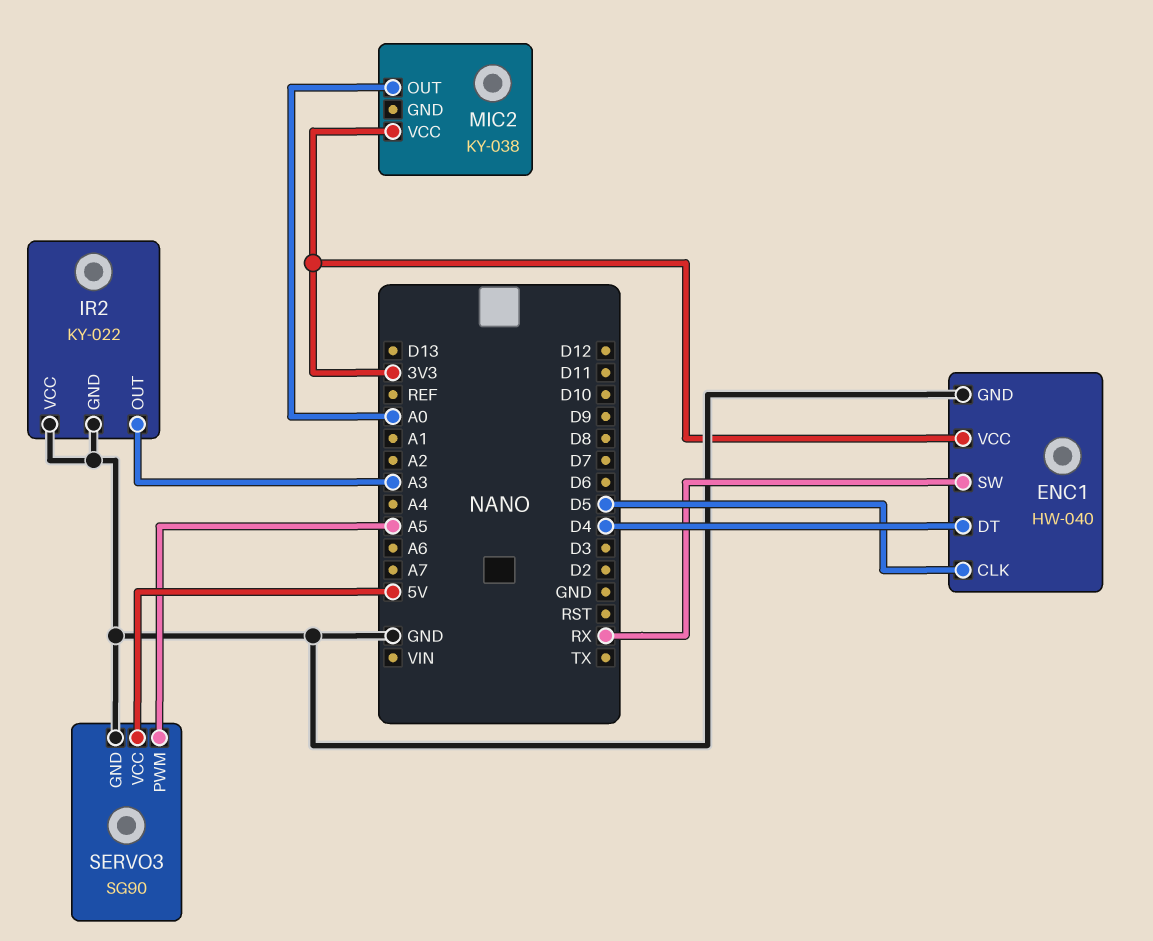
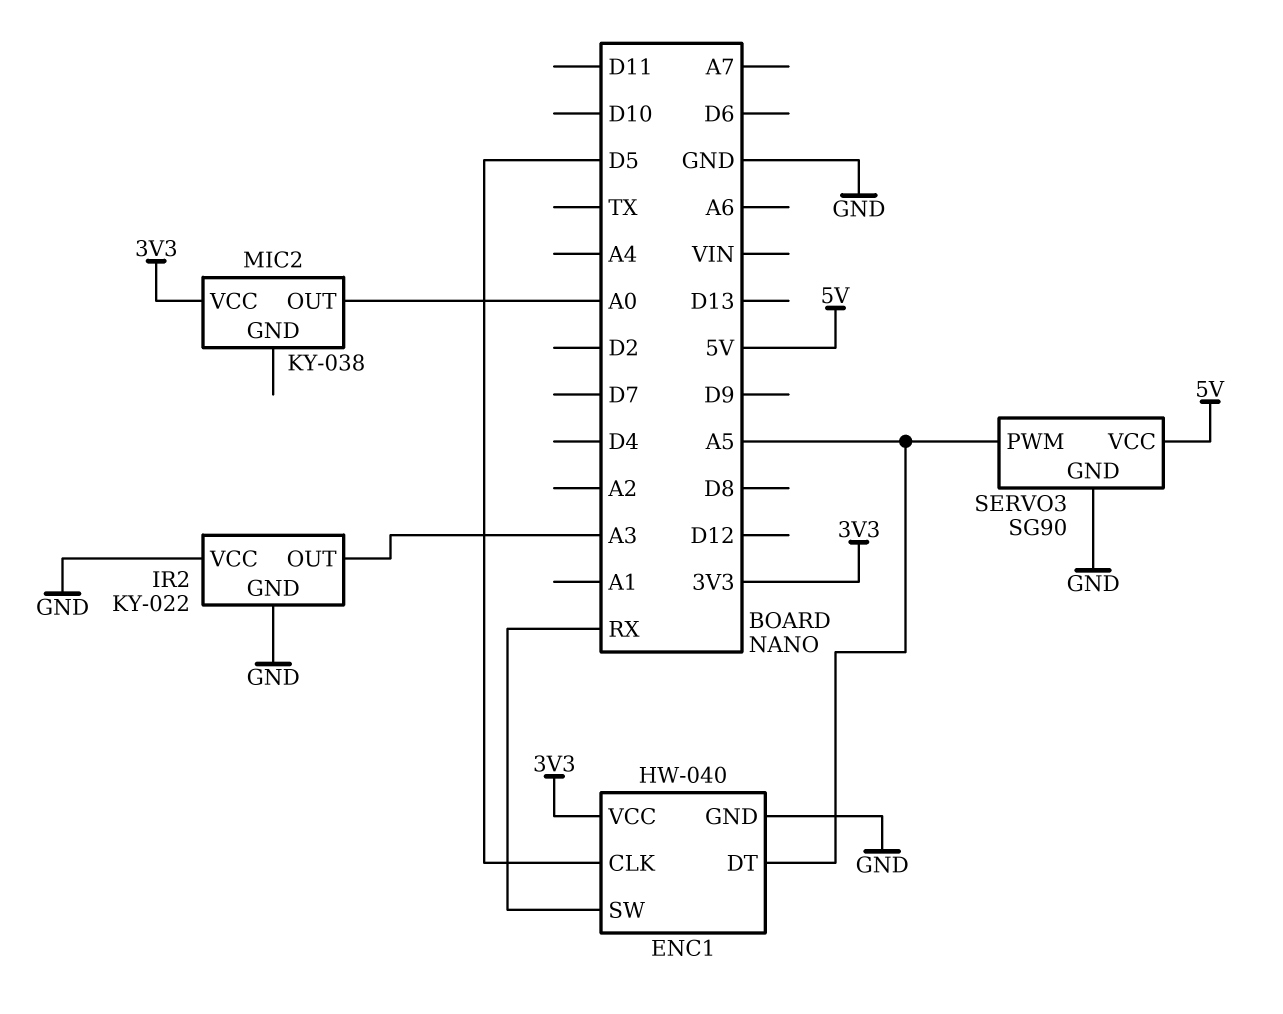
ENC1 pin DT: D4 -> A5

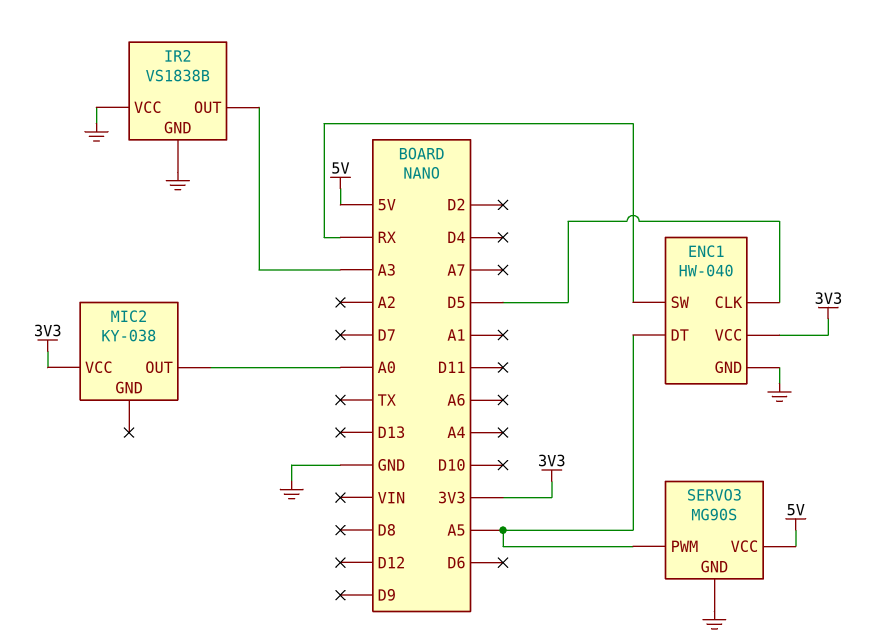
IR2: KY-022 -> VS1838B
SERVO3: SG90 -> MG90S

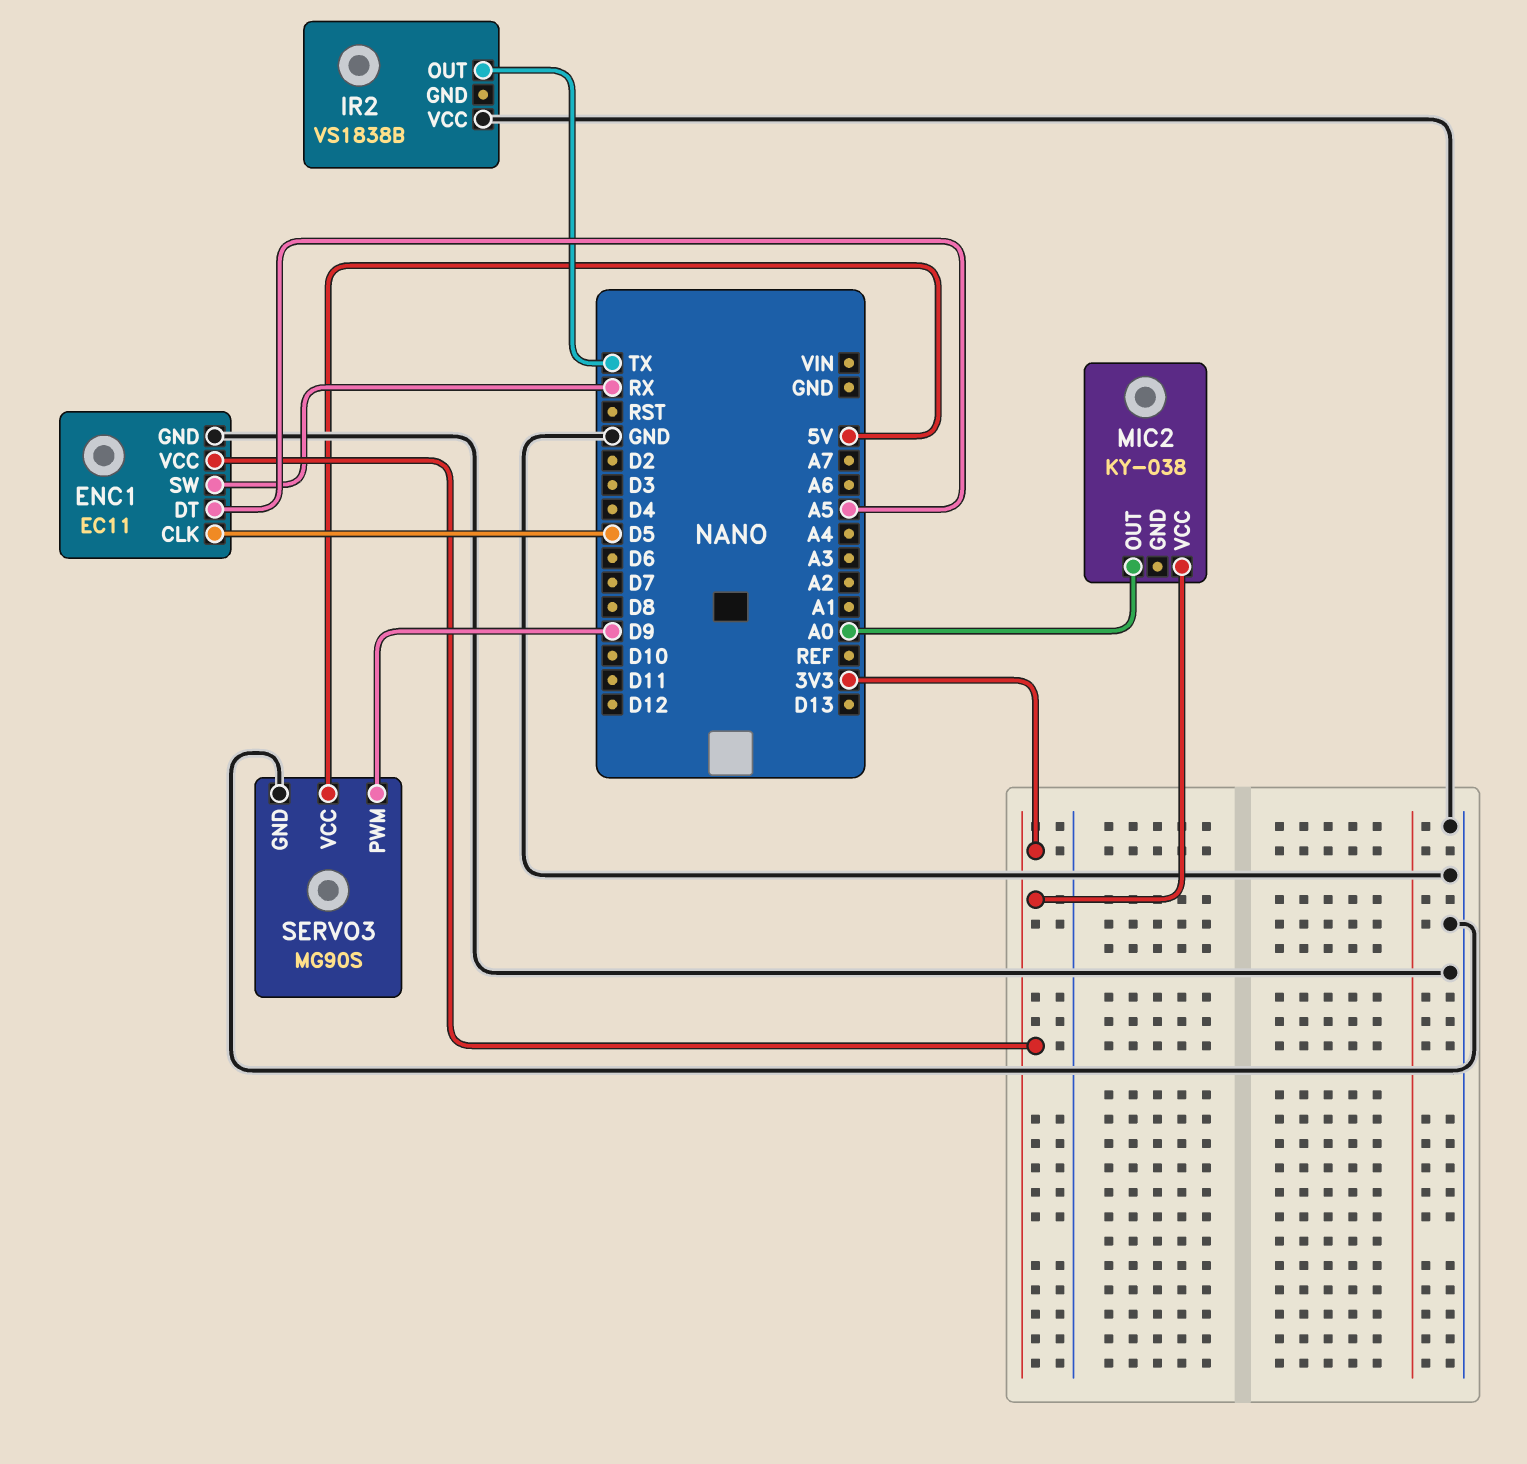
ENC1: HW-040 -> EC11
IR2 pin GND: GND -> none
IR2 pin OUT: A3 -> TX
SERVO3 pin PWM: A5 -> D9

